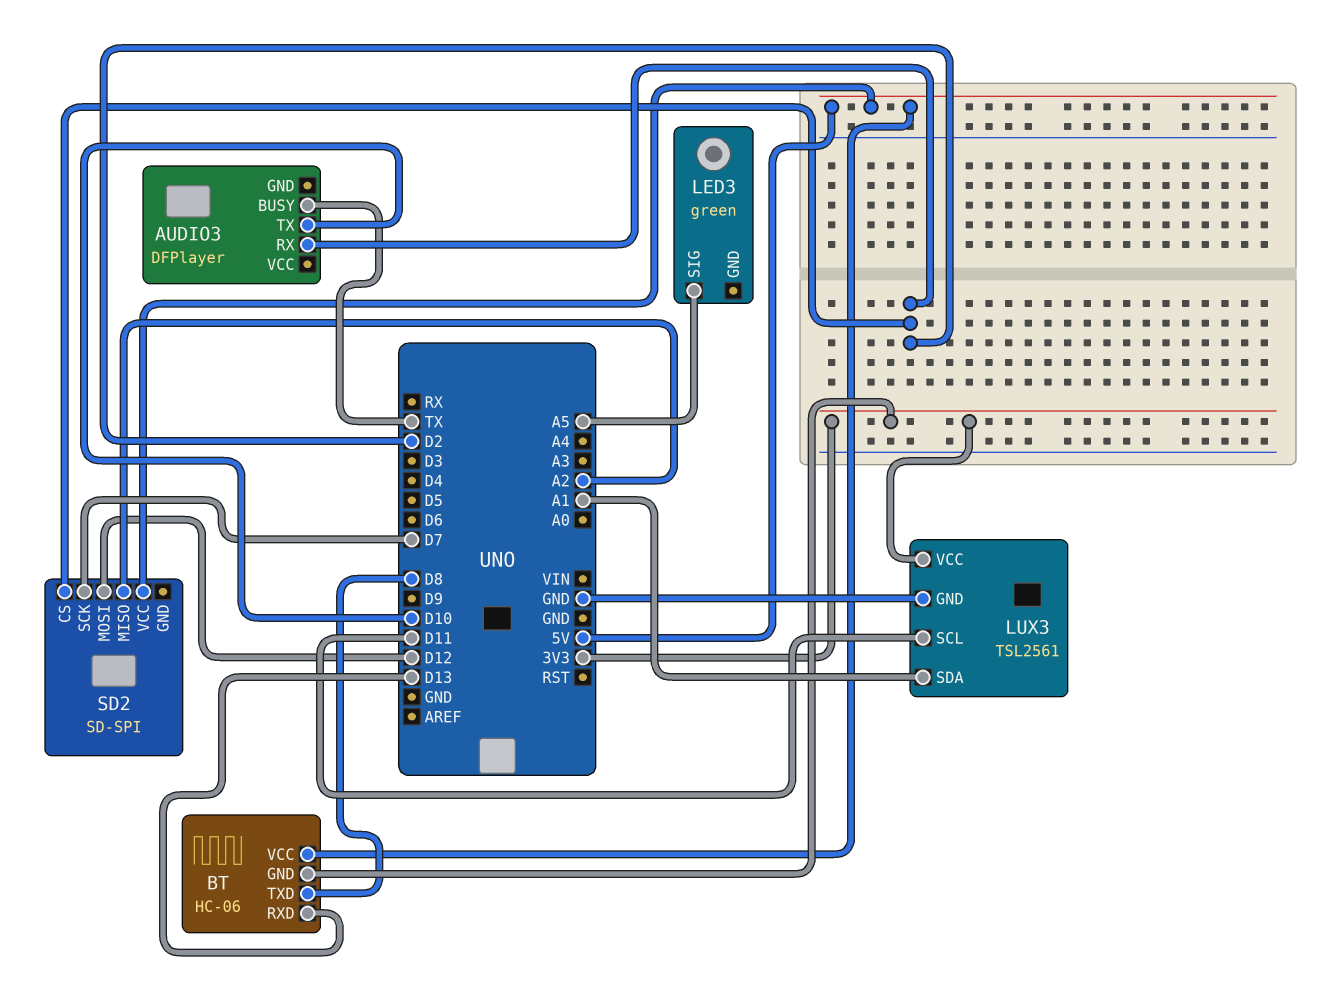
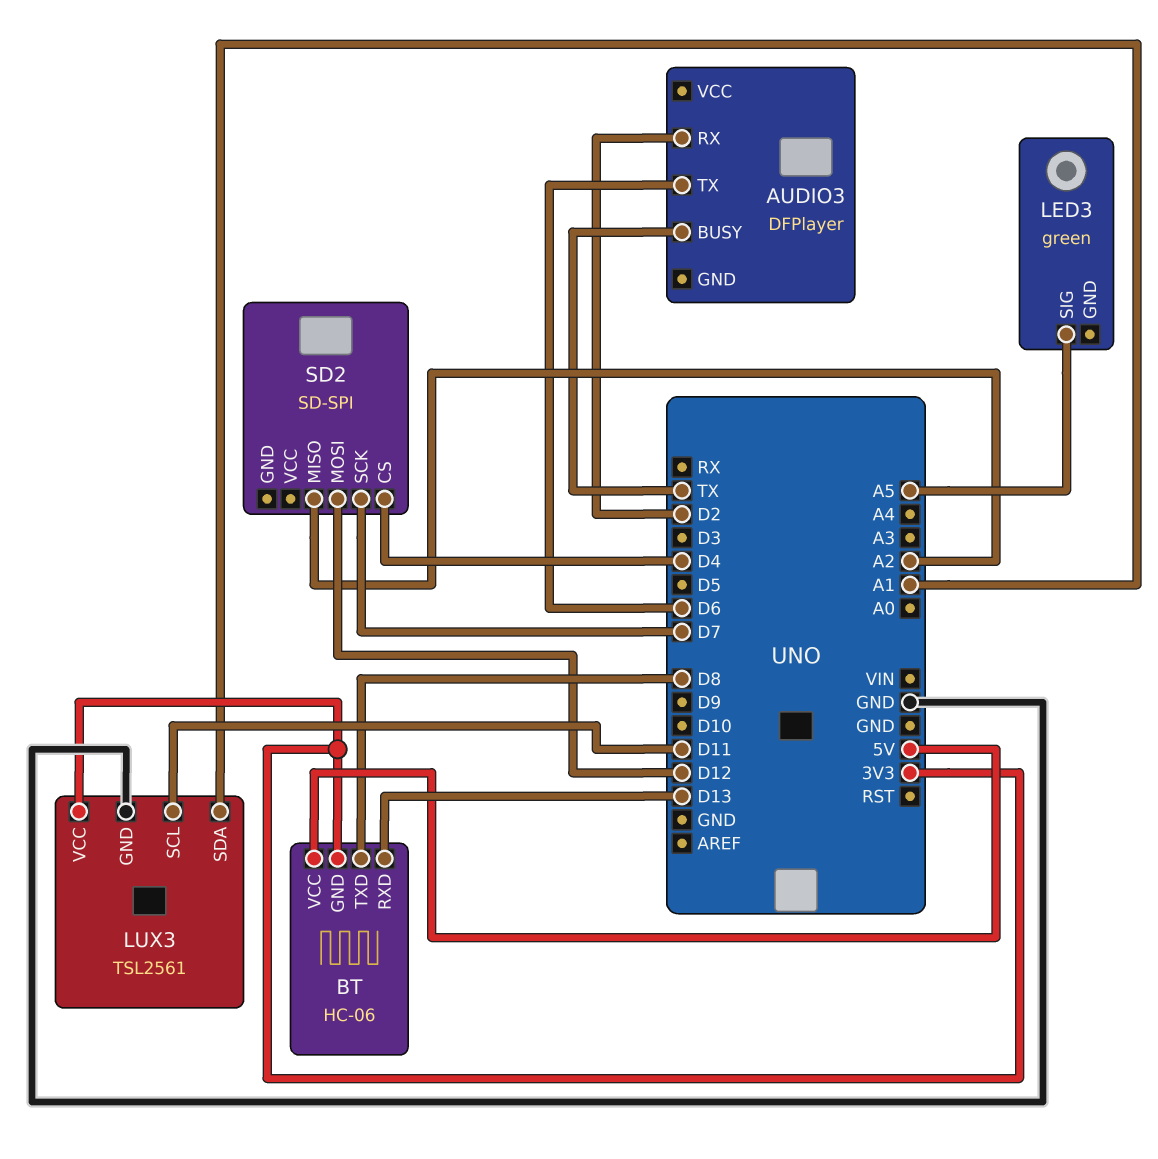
AUDIO3 pin TX: D10 -> D6
SD2 pin CS: D2 -> D4
SD2 pin VCC: 5V -> none

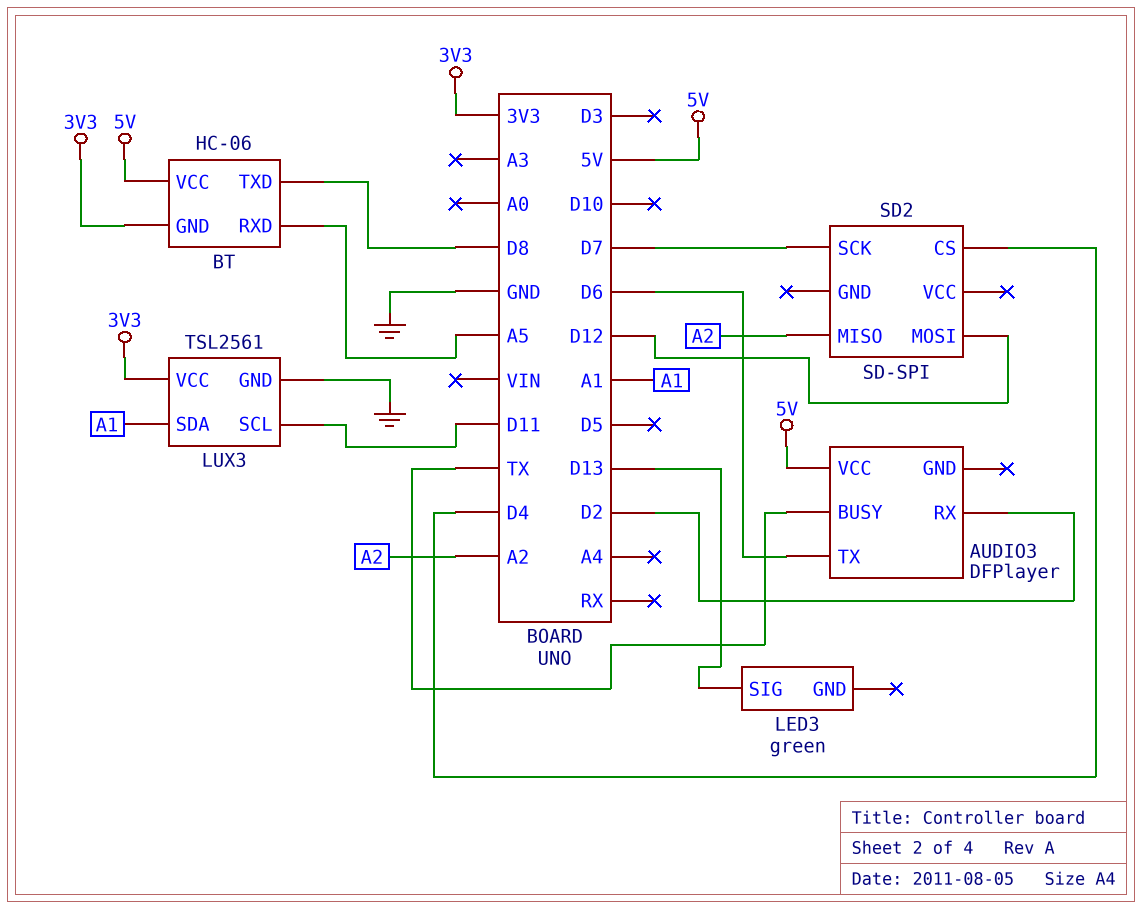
AUDIO3 pin VCC: none -> 5V
BT pin RXD: D13 -> A5
LED3 pin SIG: A5 -> D13

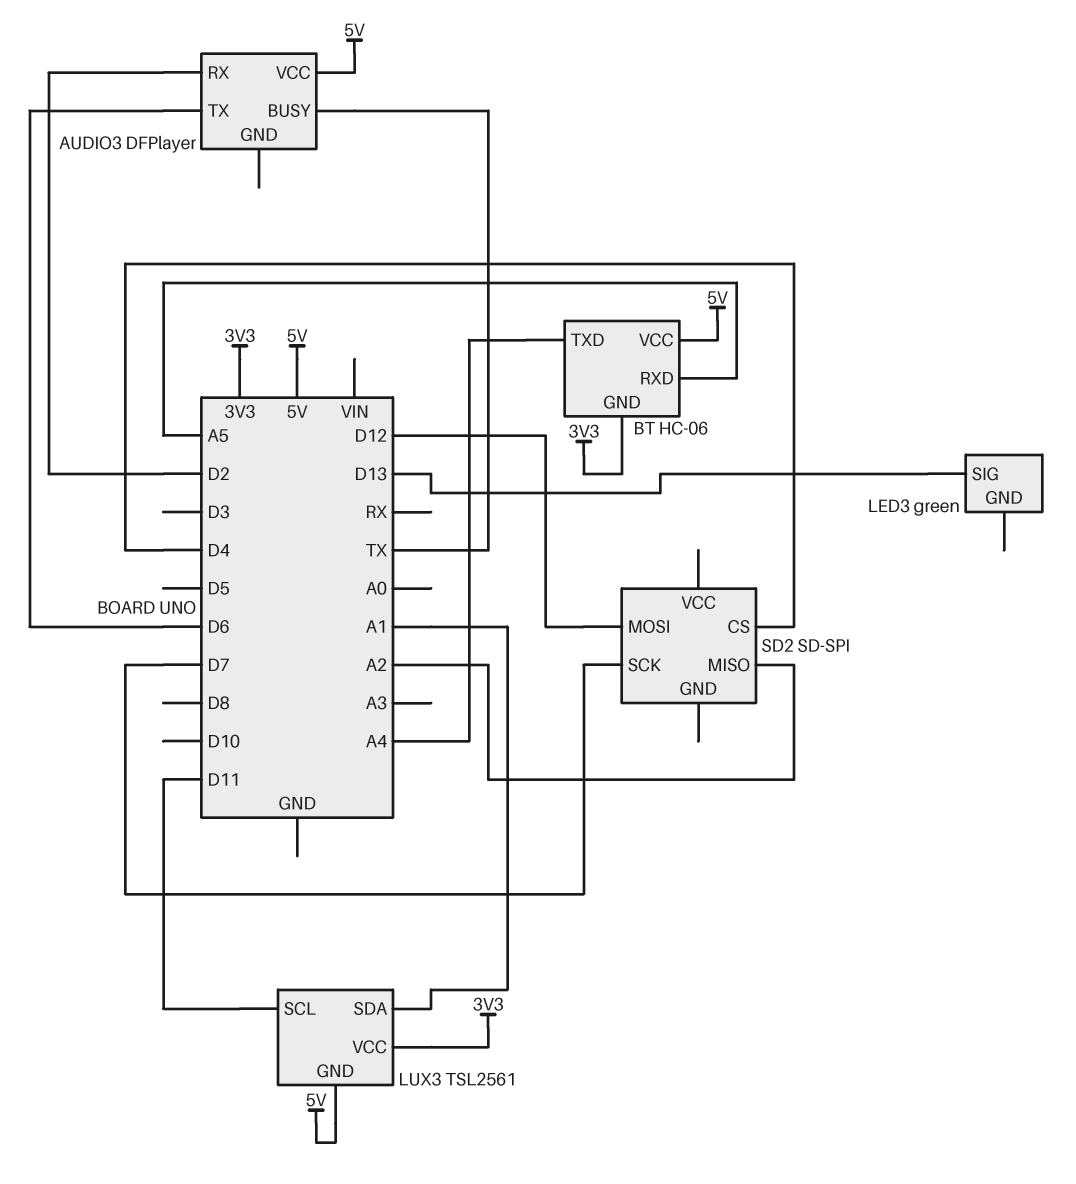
BT pin TXD: D8 -> A4
LUX3 pin GND: GND -> 5V

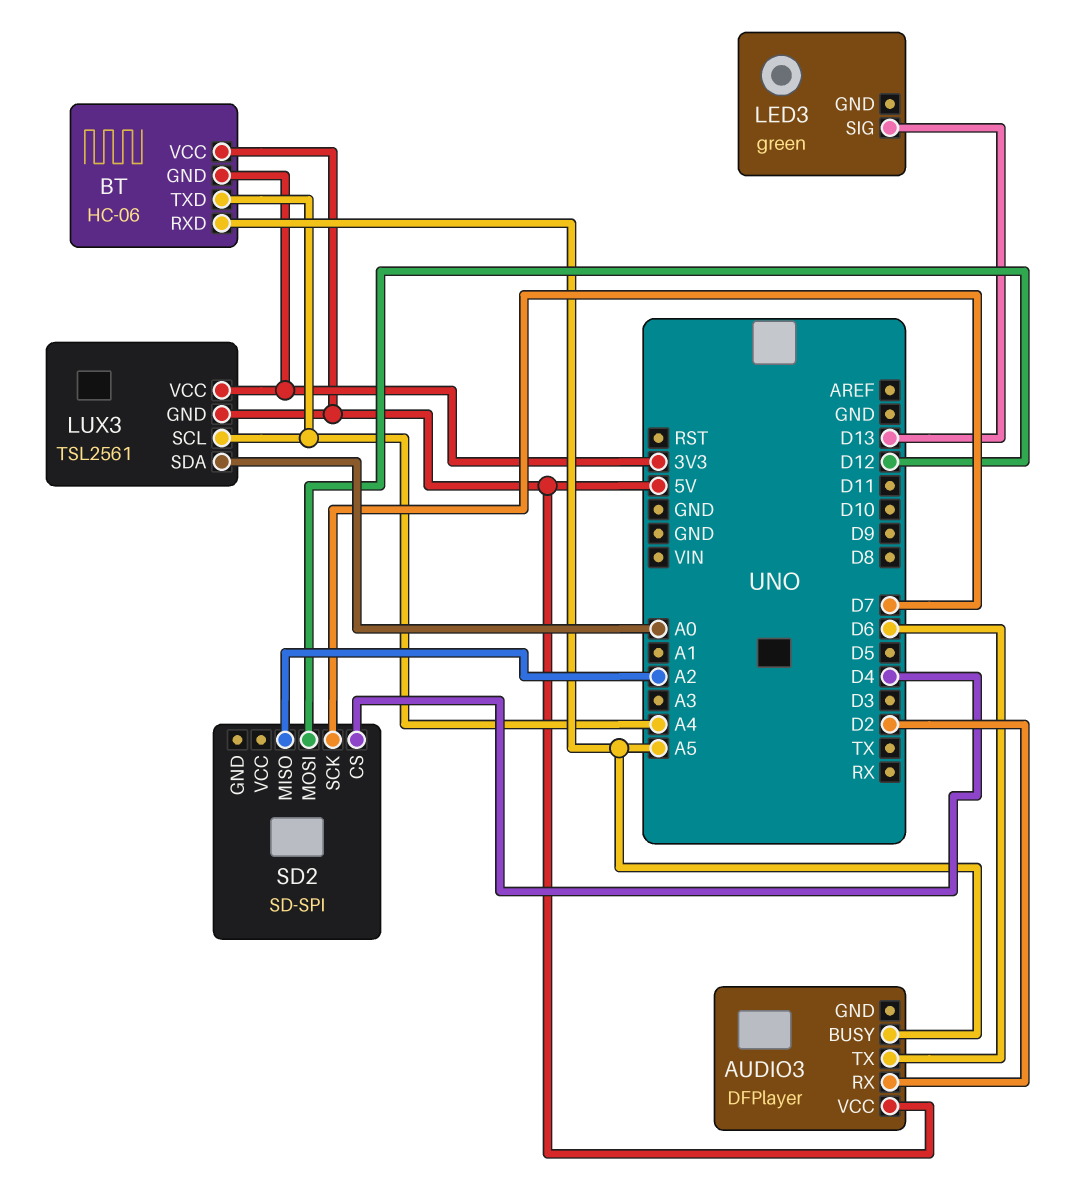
AUDIO3 pin BUSY: TX -> A5
LUX3 pin SCL: D11 -> A4
LUX3 pin SDA: A1 -> A0

